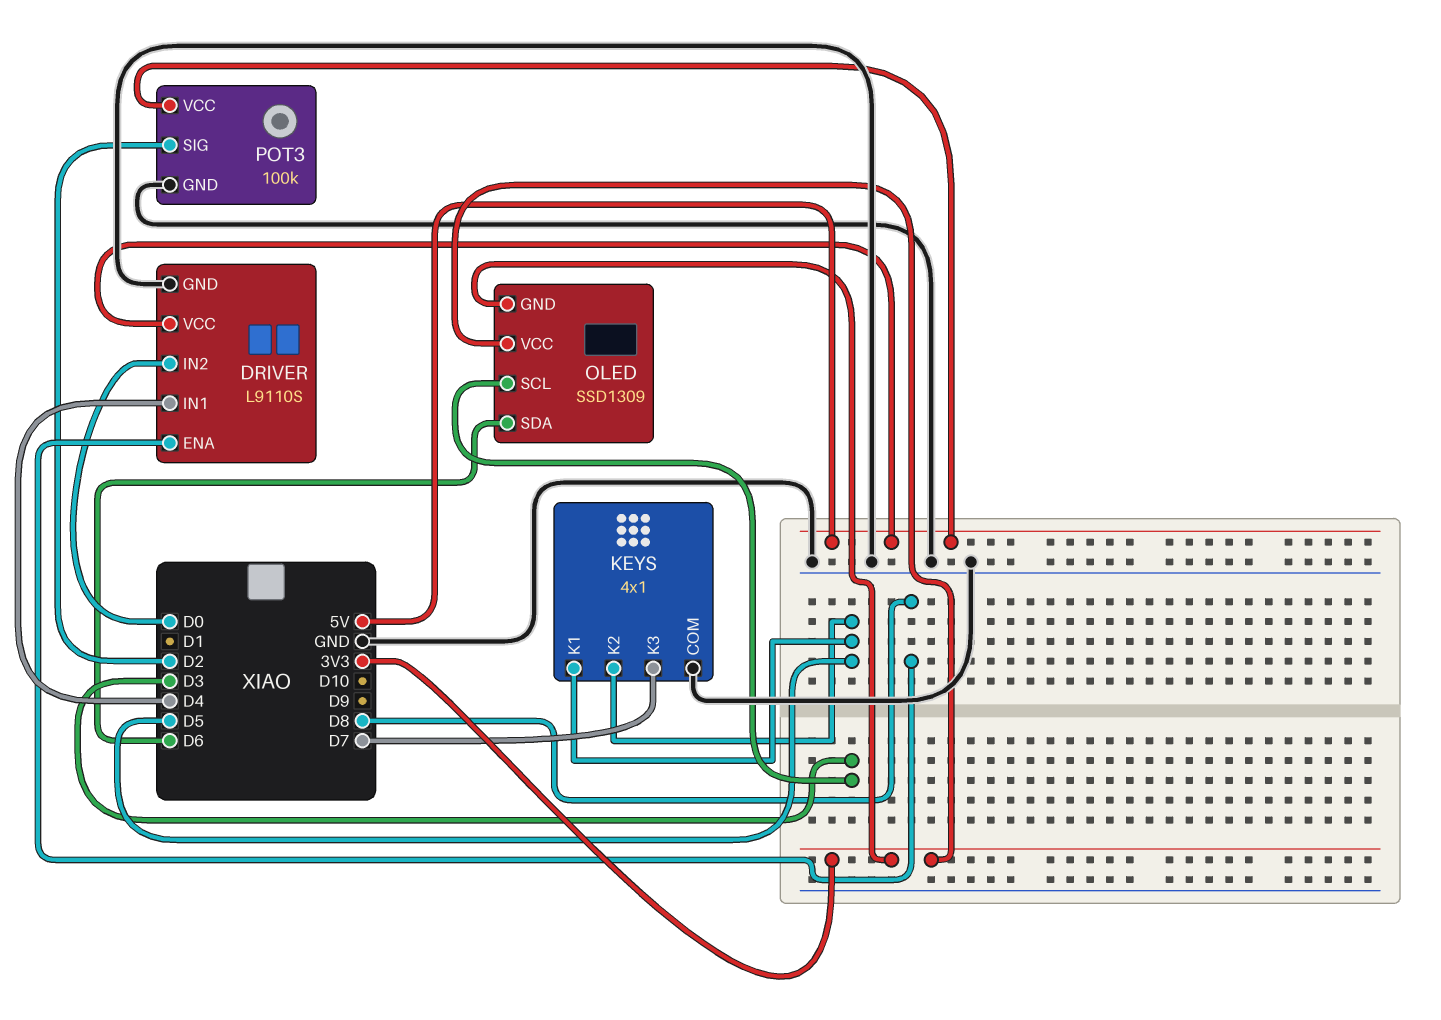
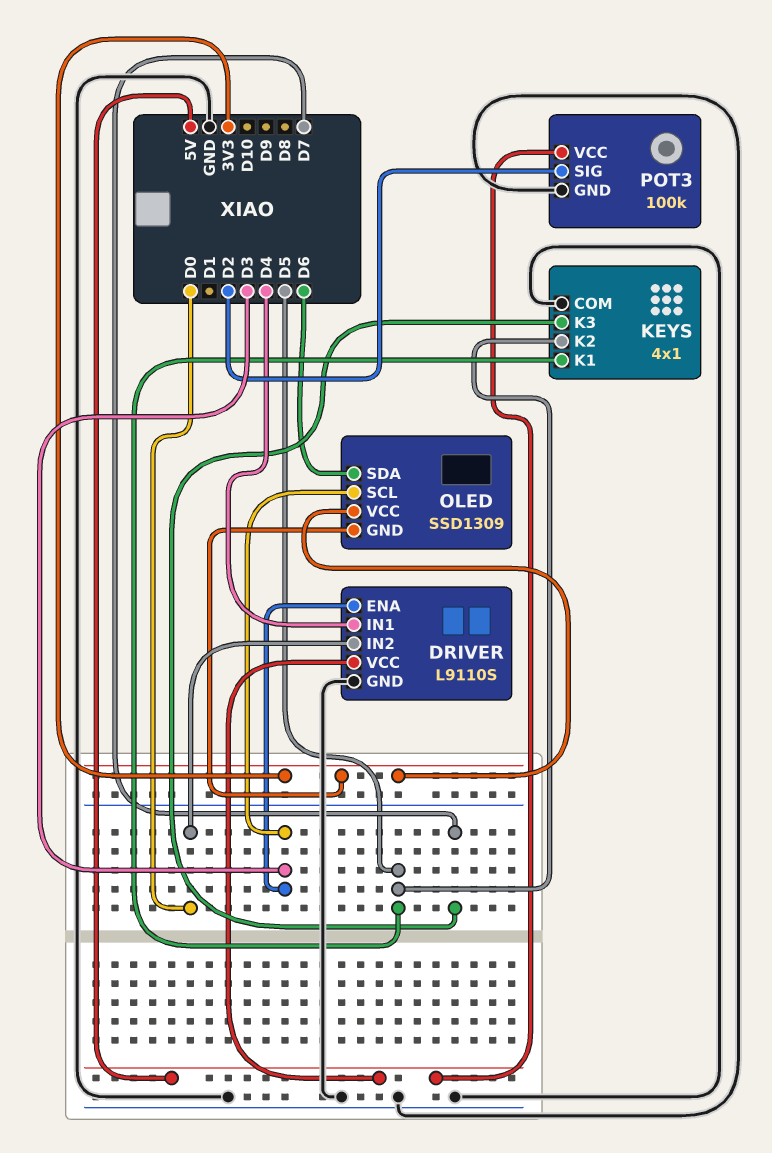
DRIVER pin ENA: D8 -> D3

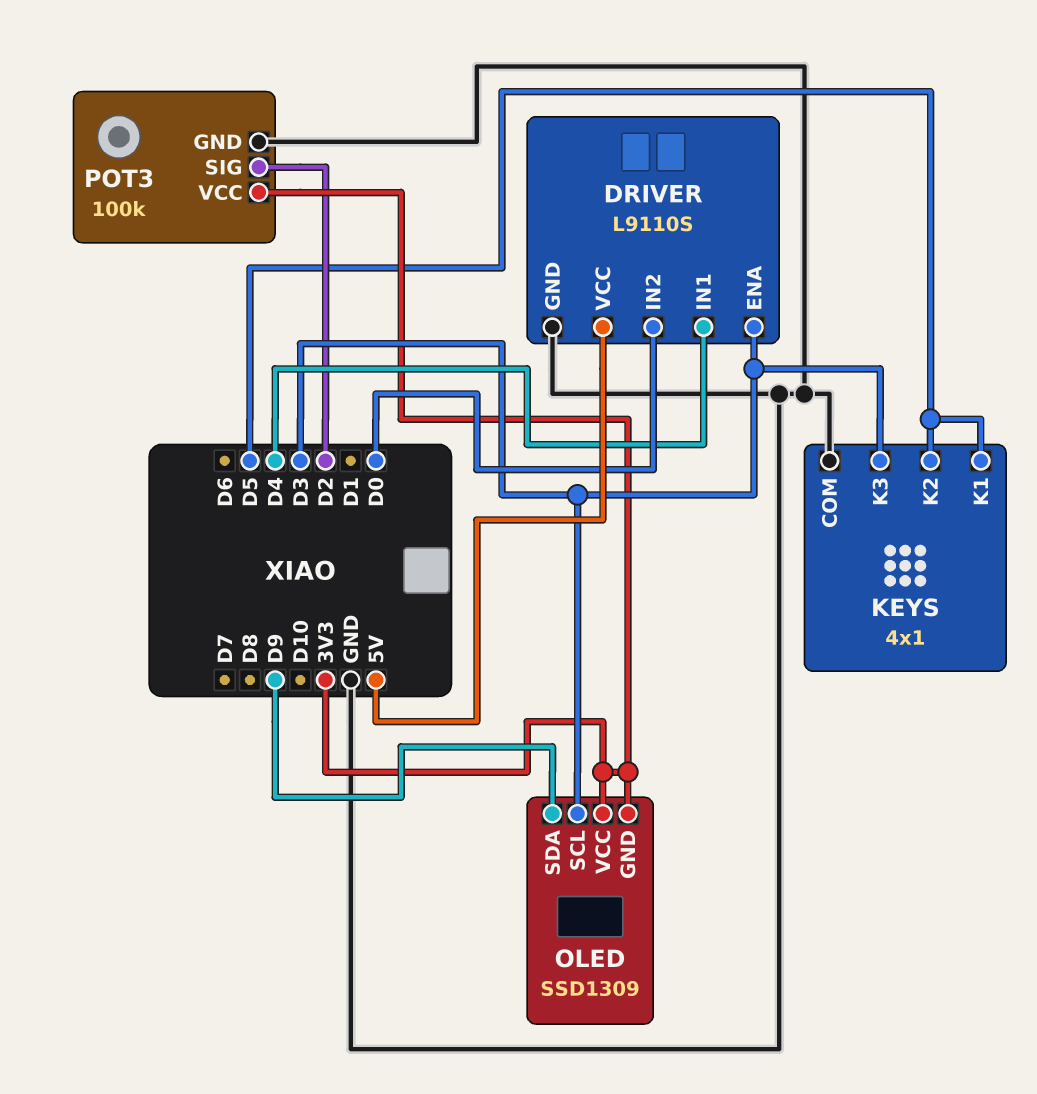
KEYS pin K3: D7 -> D3
OLED pin SDA: D6 -> D9
POT3 pin VCC: 5V -> 3V3

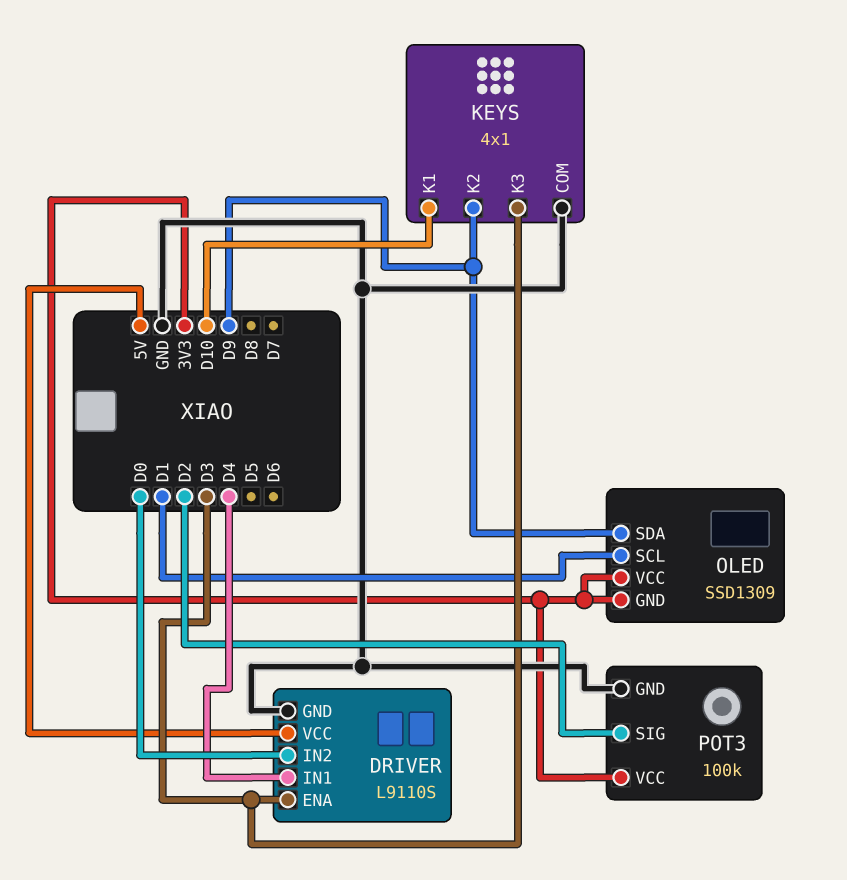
KEYS pin K1: D5 -> D10
KEYS pin K2: D5 -> D9
OLED pin SCL: D3 -> D1

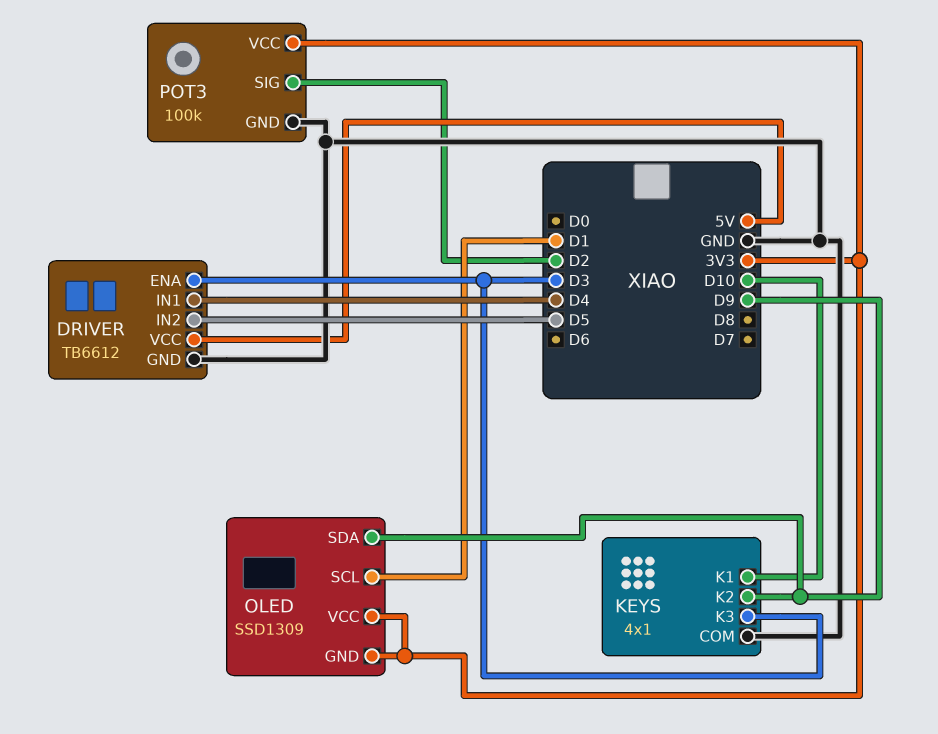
DRIVER: L9110S -> TB6612
DRIVER pin IN2: D0 -> D5

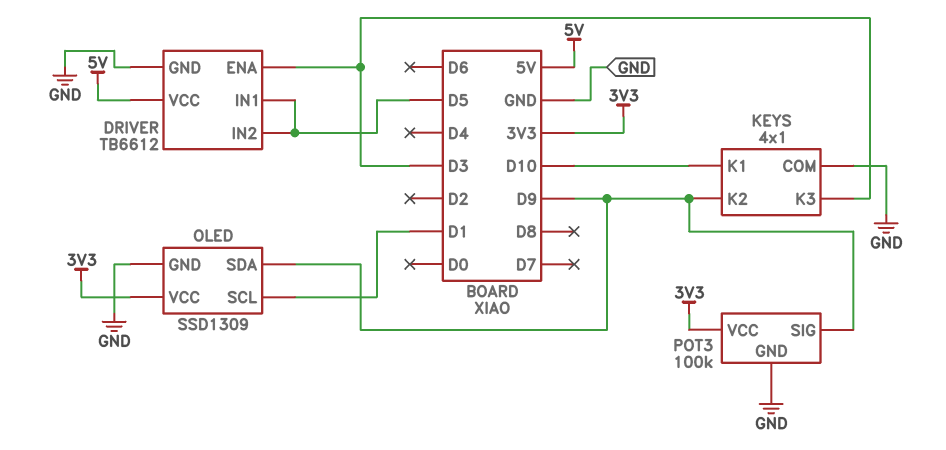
DRIVER pin IN1: D4 -> D5
OLED pin GND: 3V3 -> GND
POT3 pin SIG: D2 -> D9

